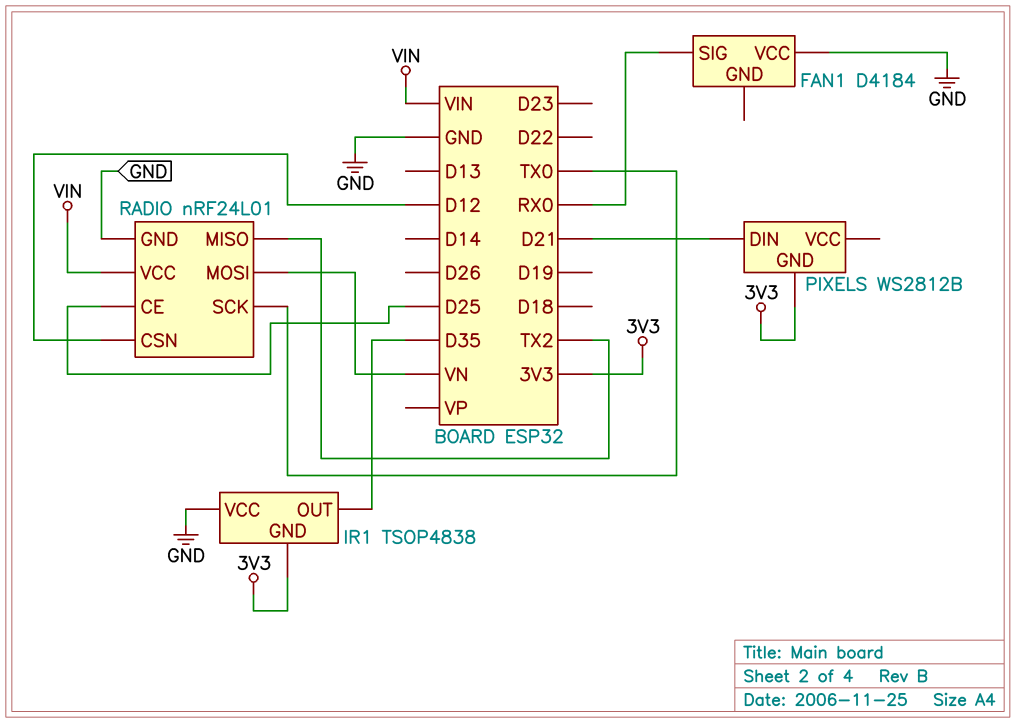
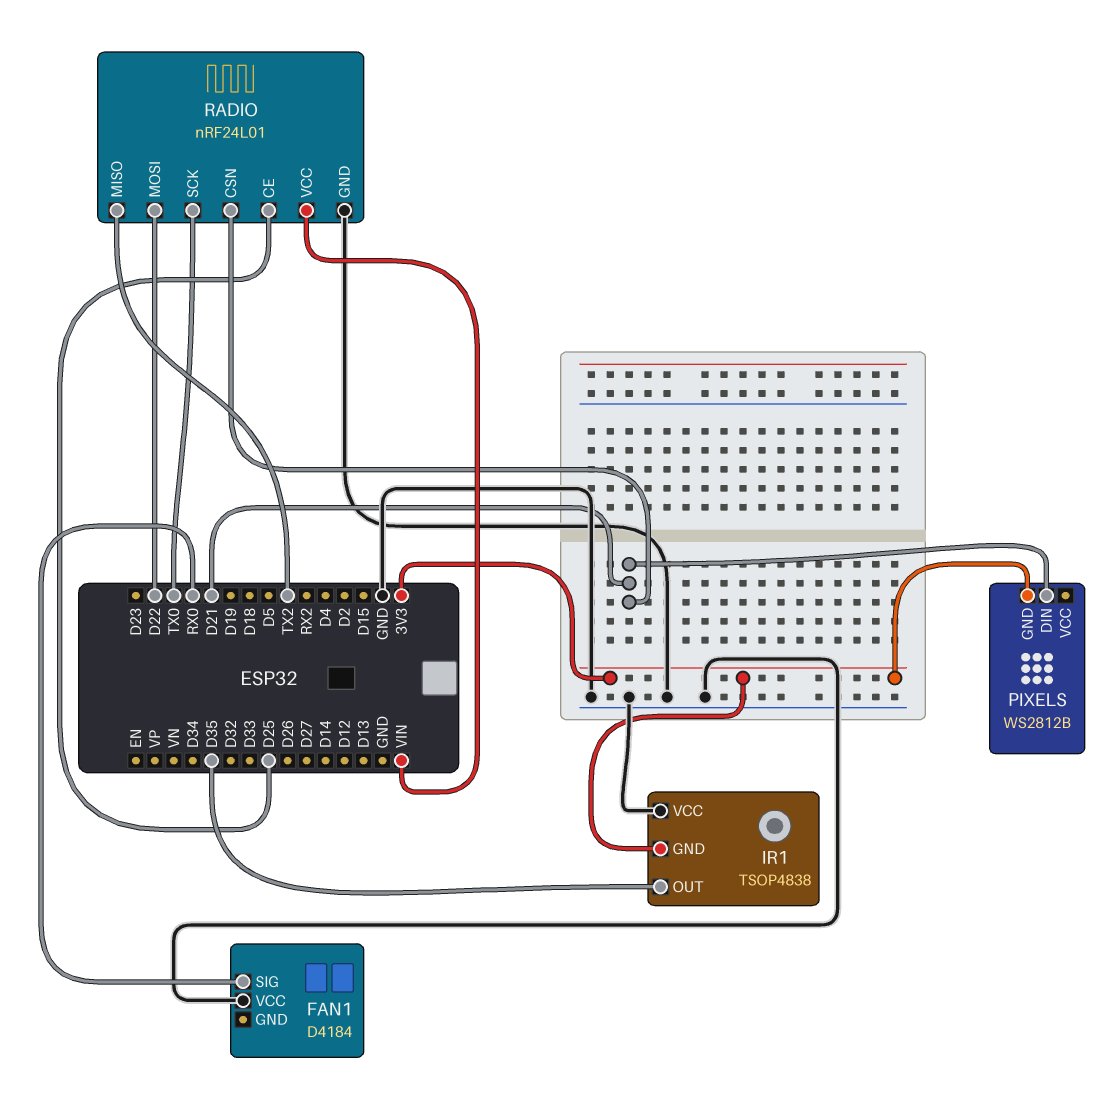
RADIO pin CSN: D12 -> D21
RADIO pin MOSI: VN -> D22

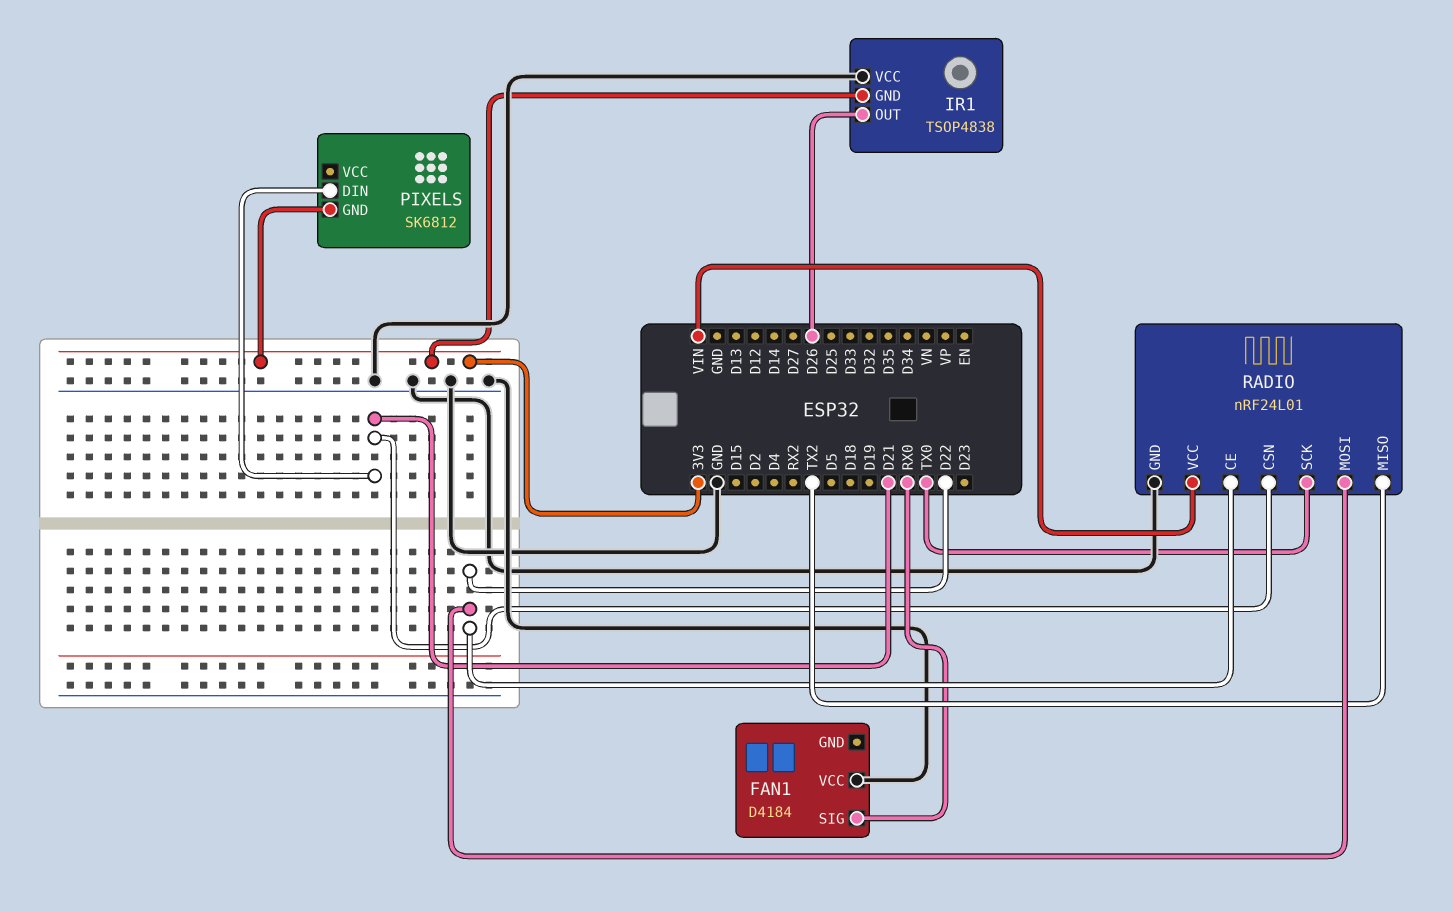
IR1 pin OUT: D35 -> D26
PIXELS: WS2812B -> SK6812
RADIO pin CE: D25 -> D22

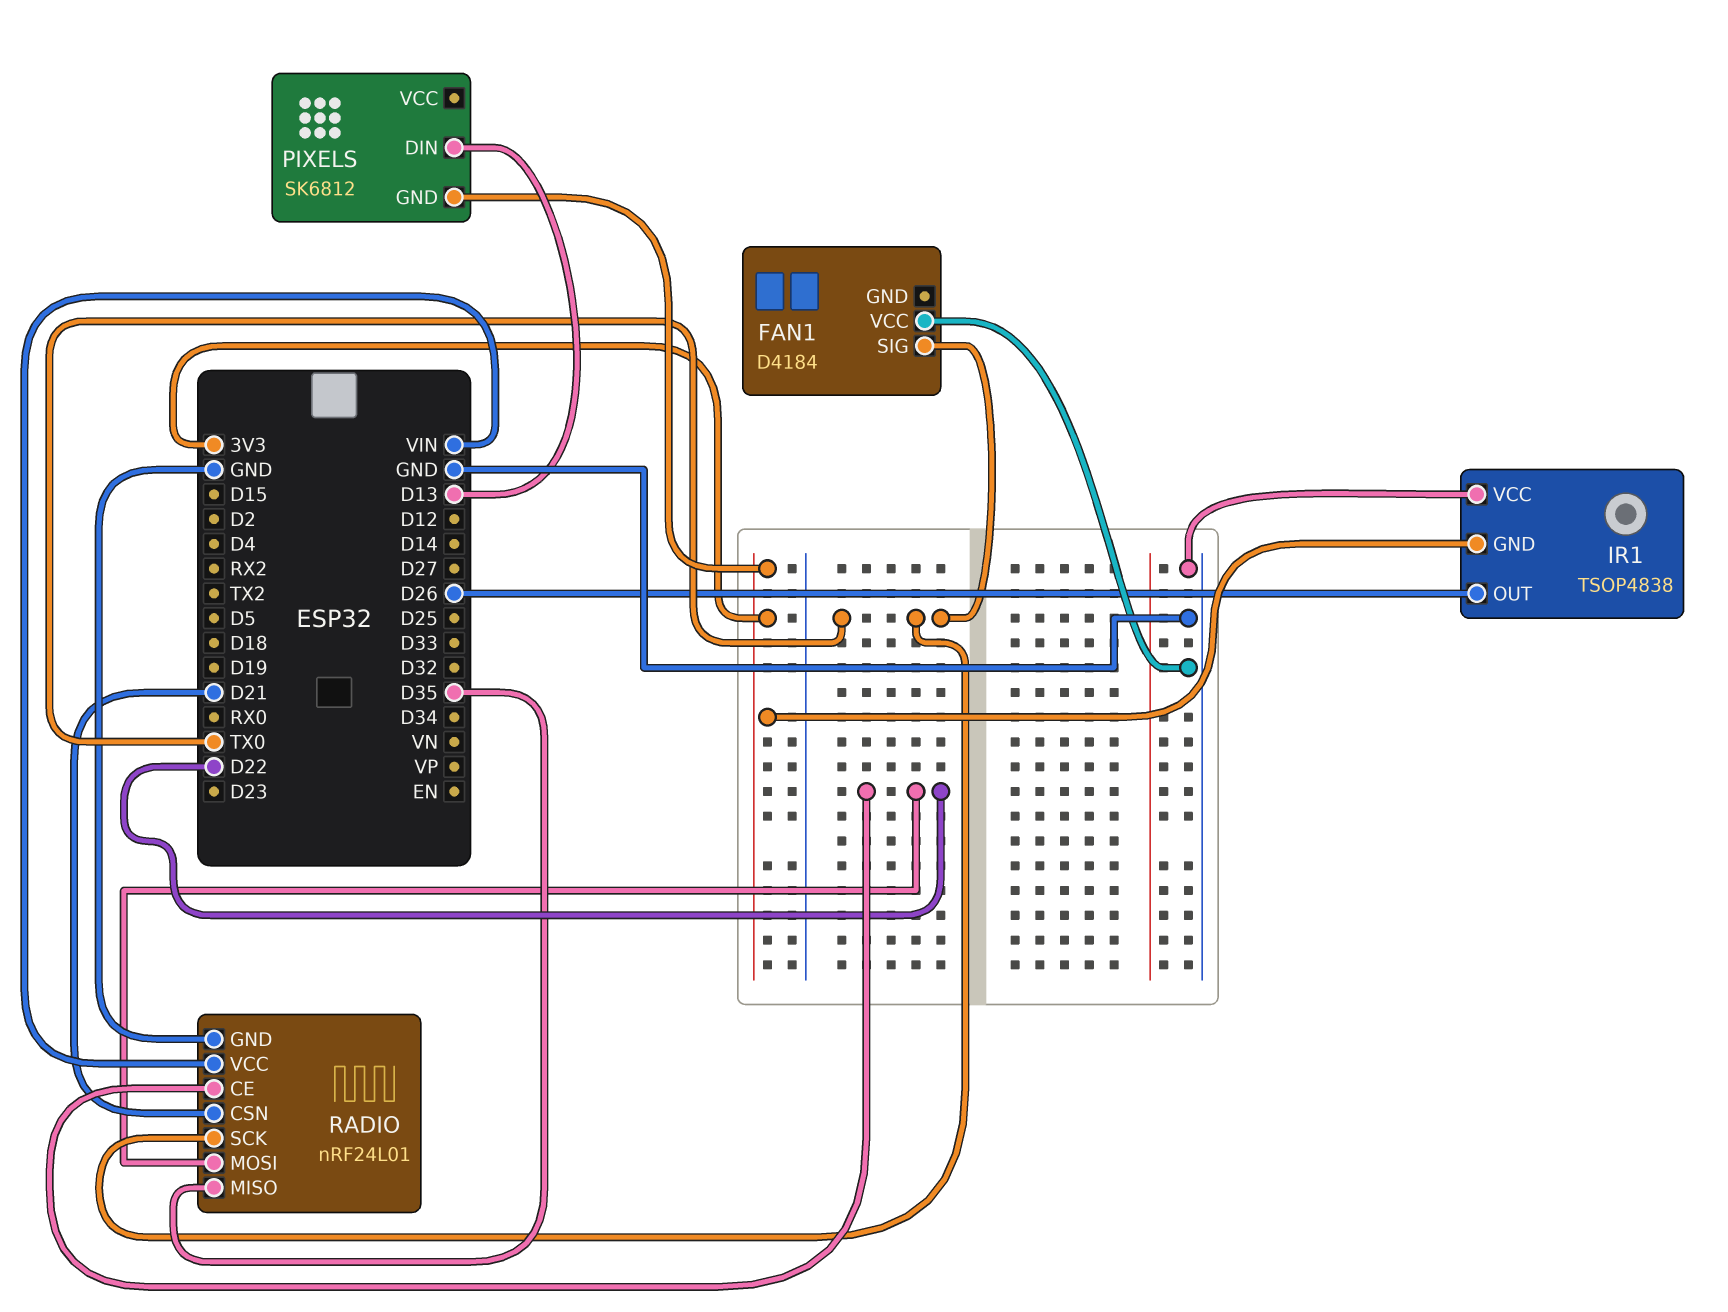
FAN1 pin SIG: RX0 -> TX0
PIXELS pin DIN: D21 -> D13
RADIO pin MISO: TX2 -> D35

